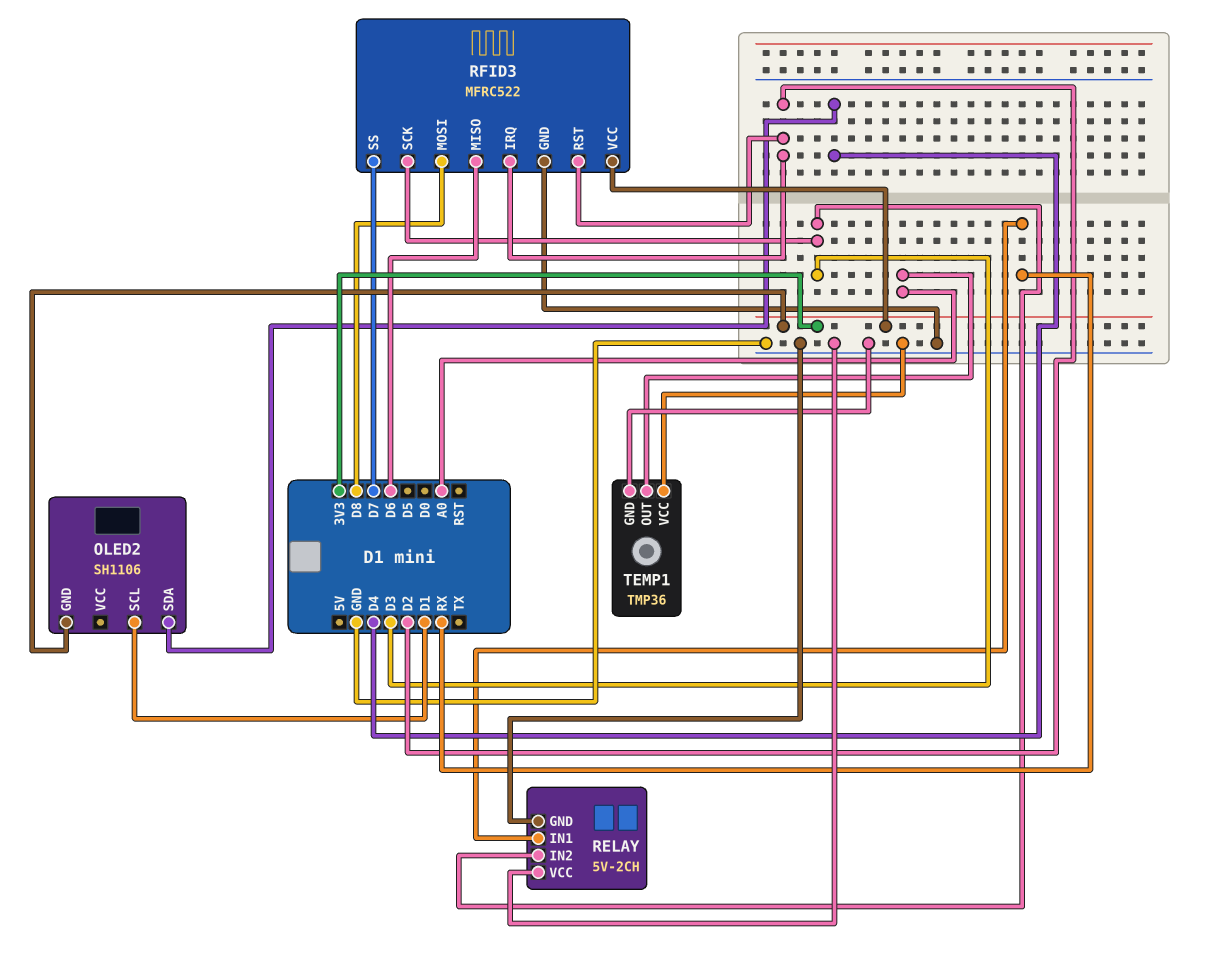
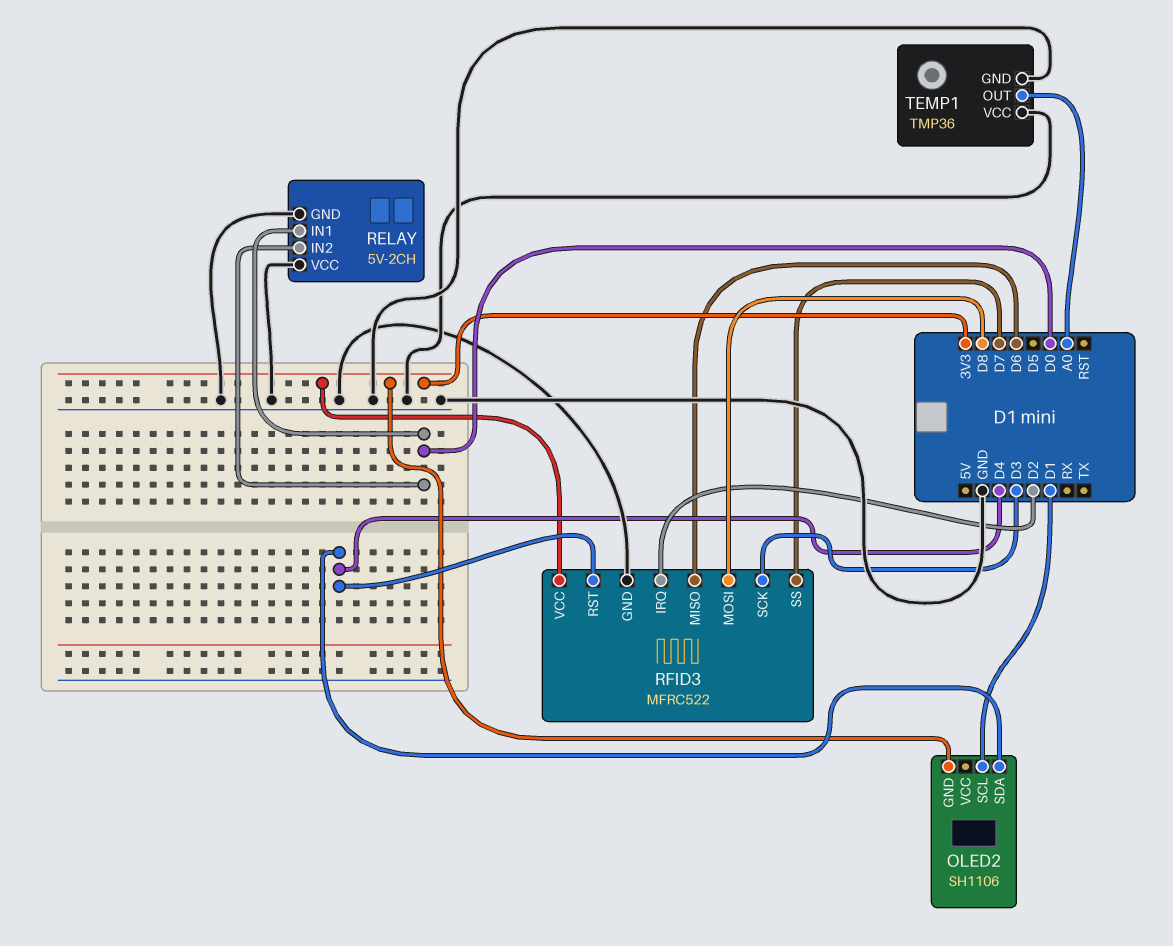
RELAY pin IN1: RX -> D0
RELAY pin IN2: D3 -> D0
RFID3 pin RST: D2 -> D4

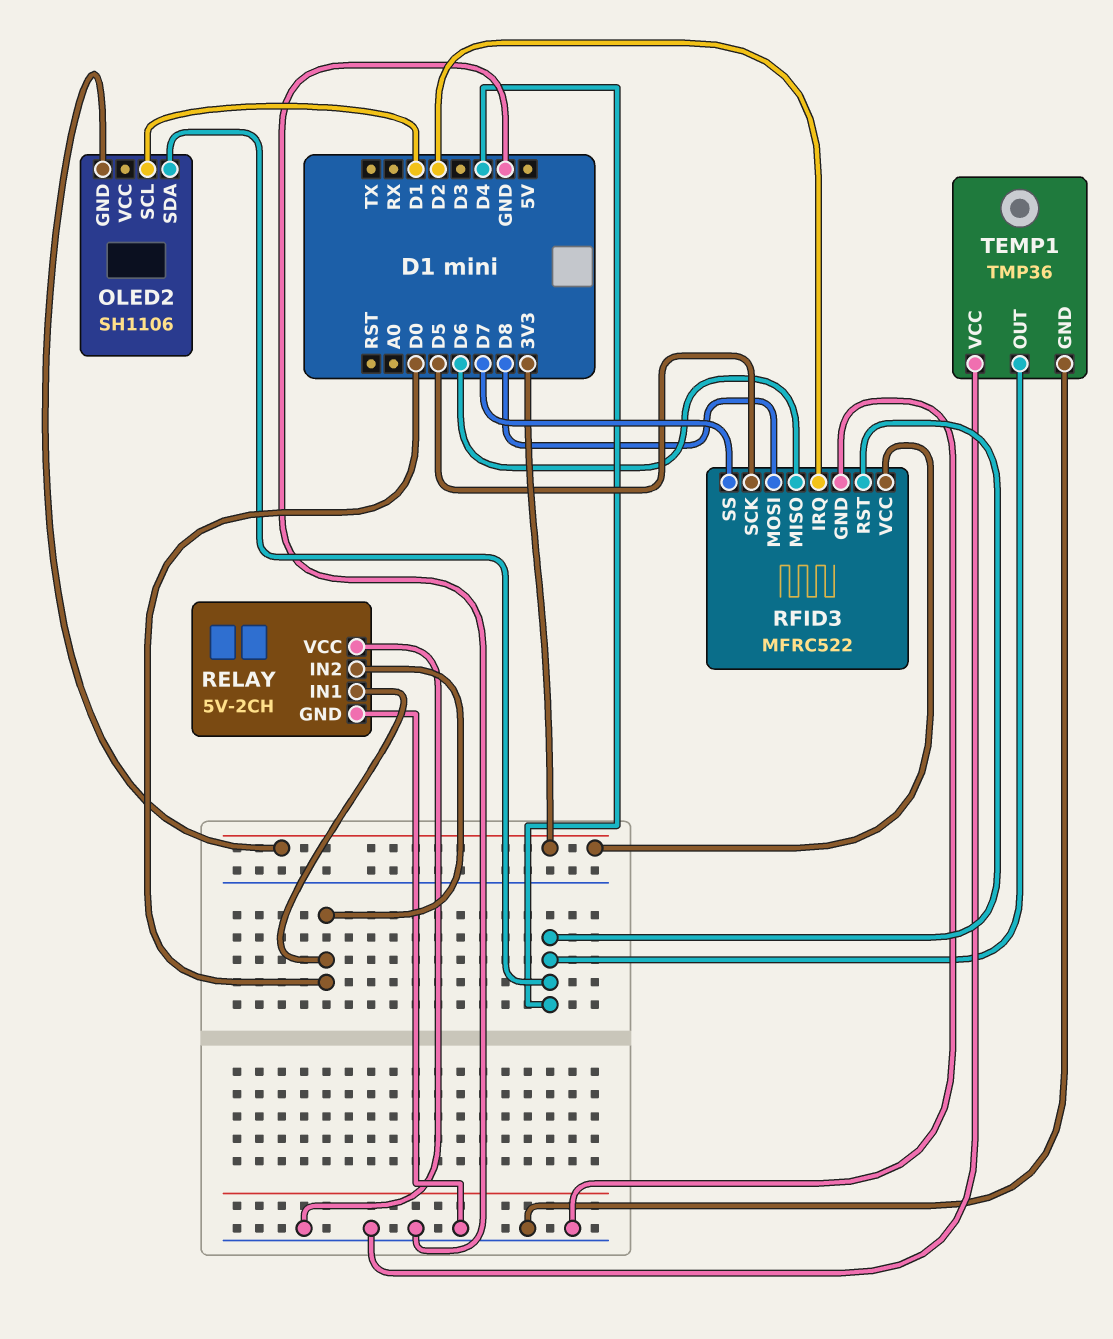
RFID3 pin SCK: D3 -> D5
TEMP1 pin OUT: A0 -> D4

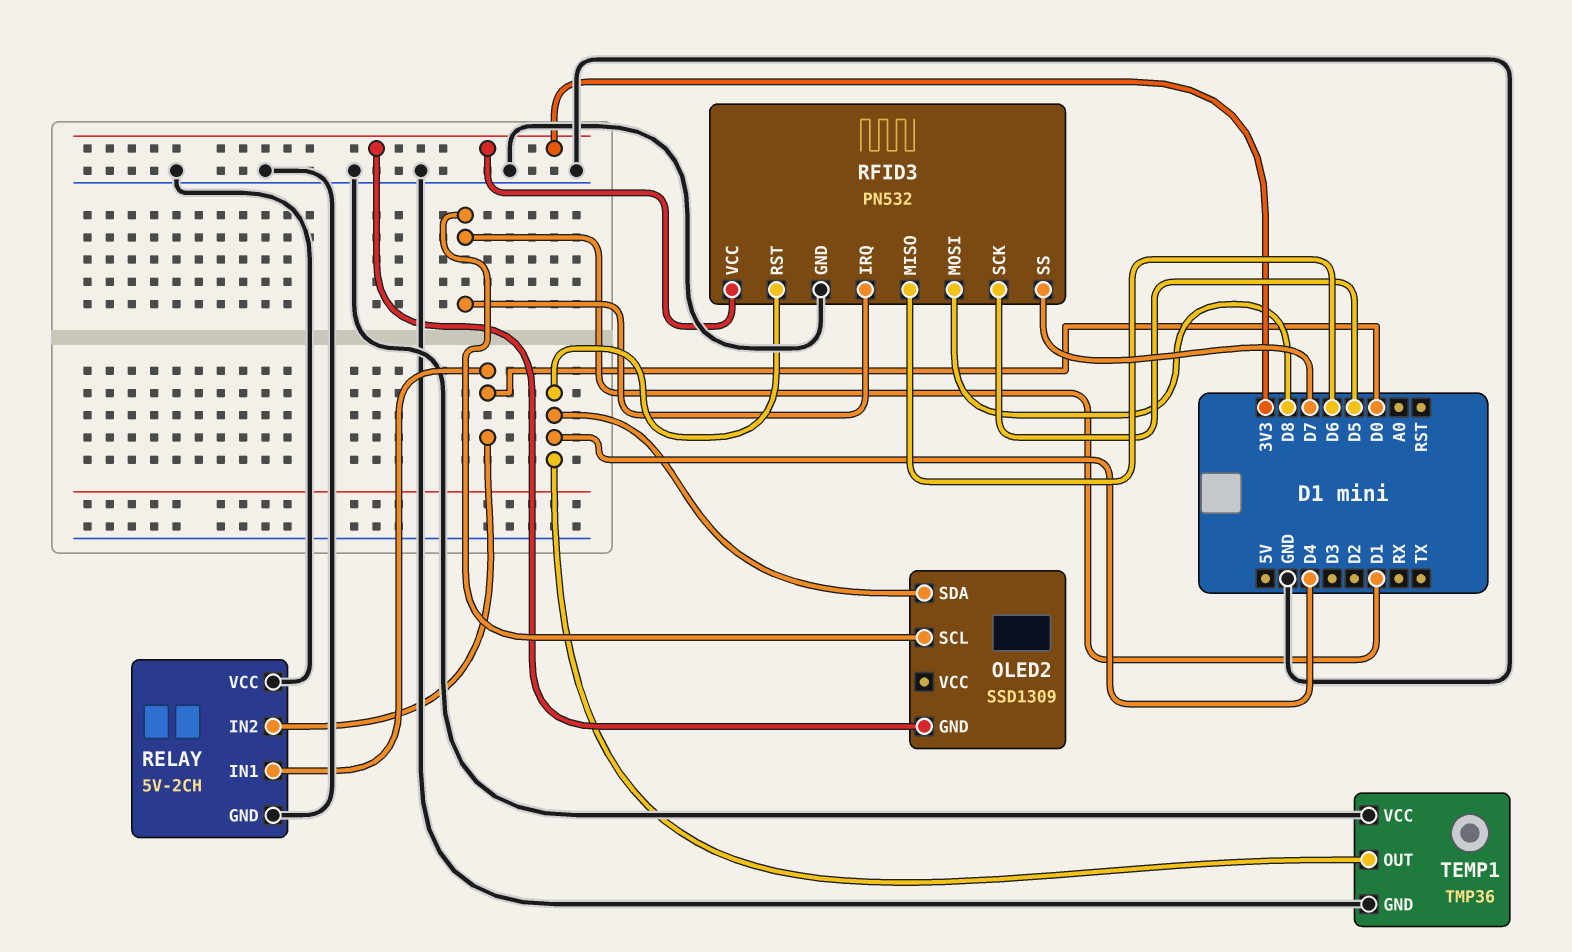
OLED2: SH1106 -> SSD1309
RFID3: MFRC522 -> PN532
RFID3 pin IRQ: D2 -> D1

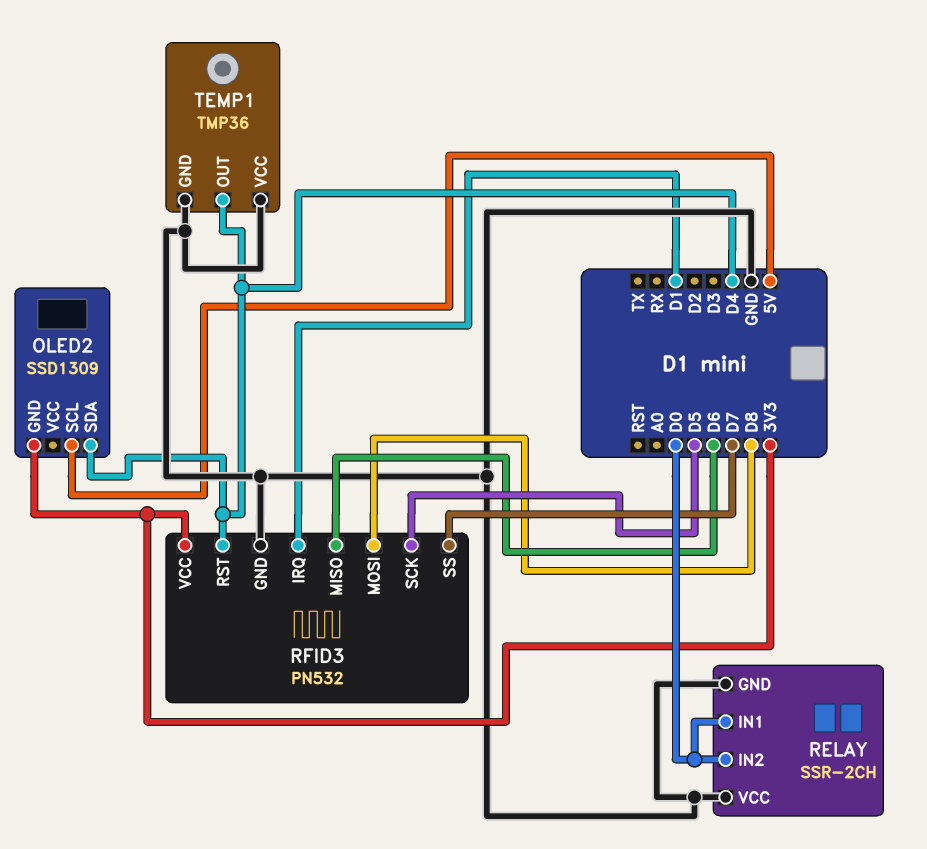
OLED2 pin SCL: D1 -> 5V
RELAY: 5V-2CH -> SSR-2CH

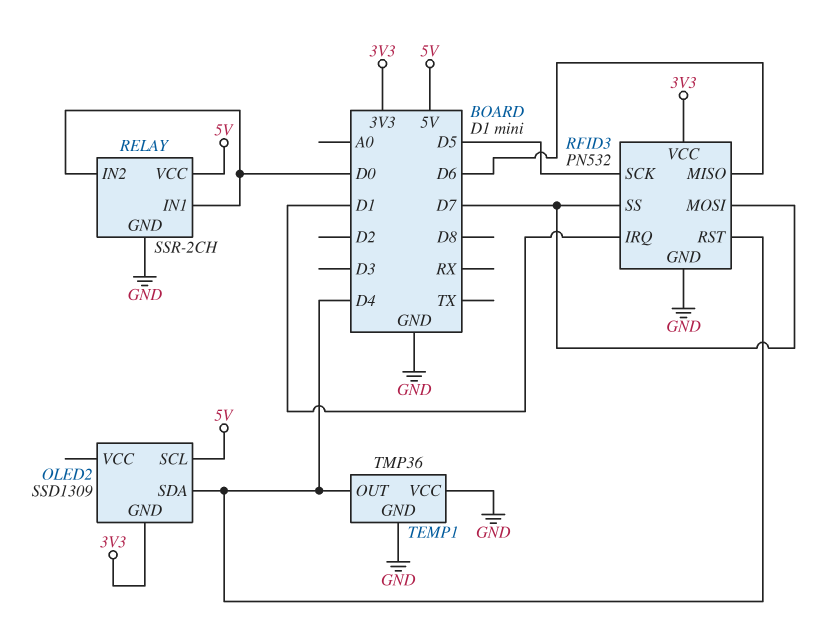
RELAY pin VCC: GND -> 5V
RFID3 pin MOSI: D8 -> D7

